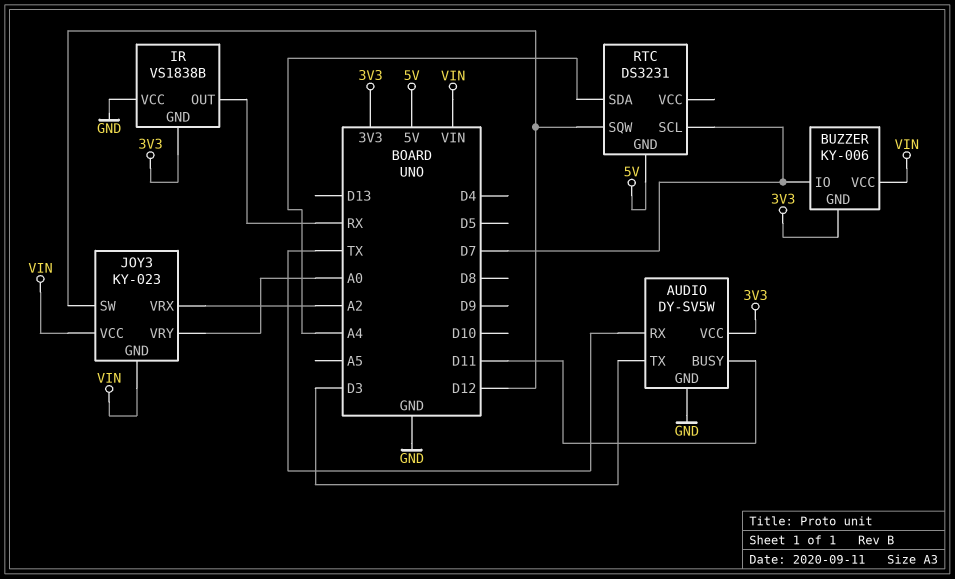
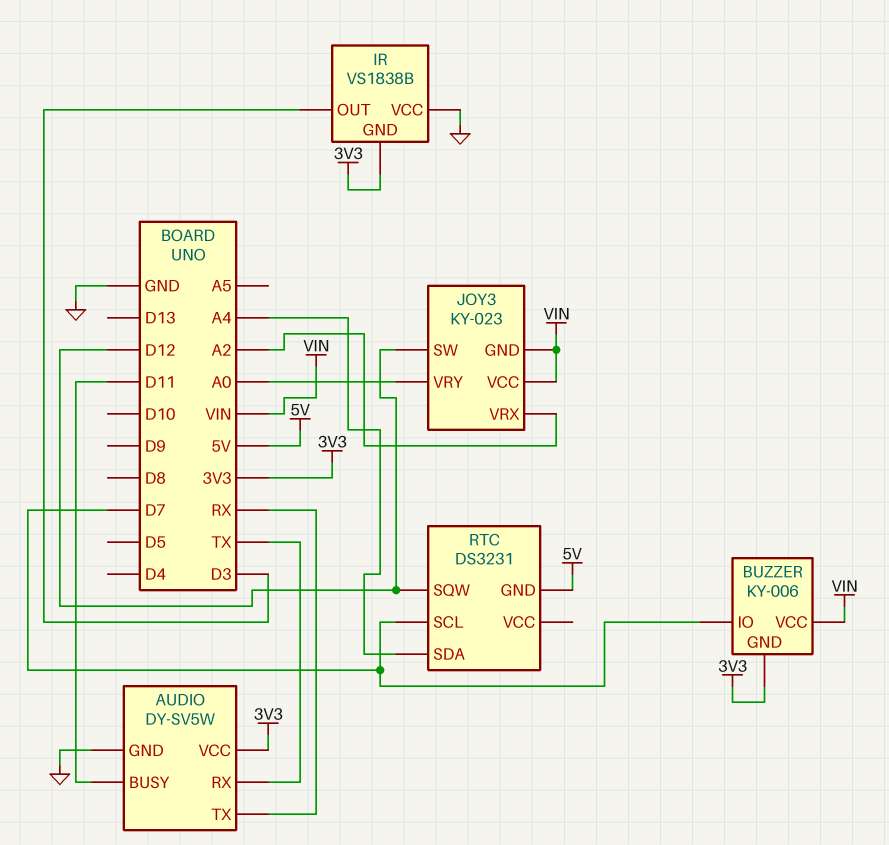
AUDIO pin TX: D3 -> RX
IR pin OUT: RX -> D3

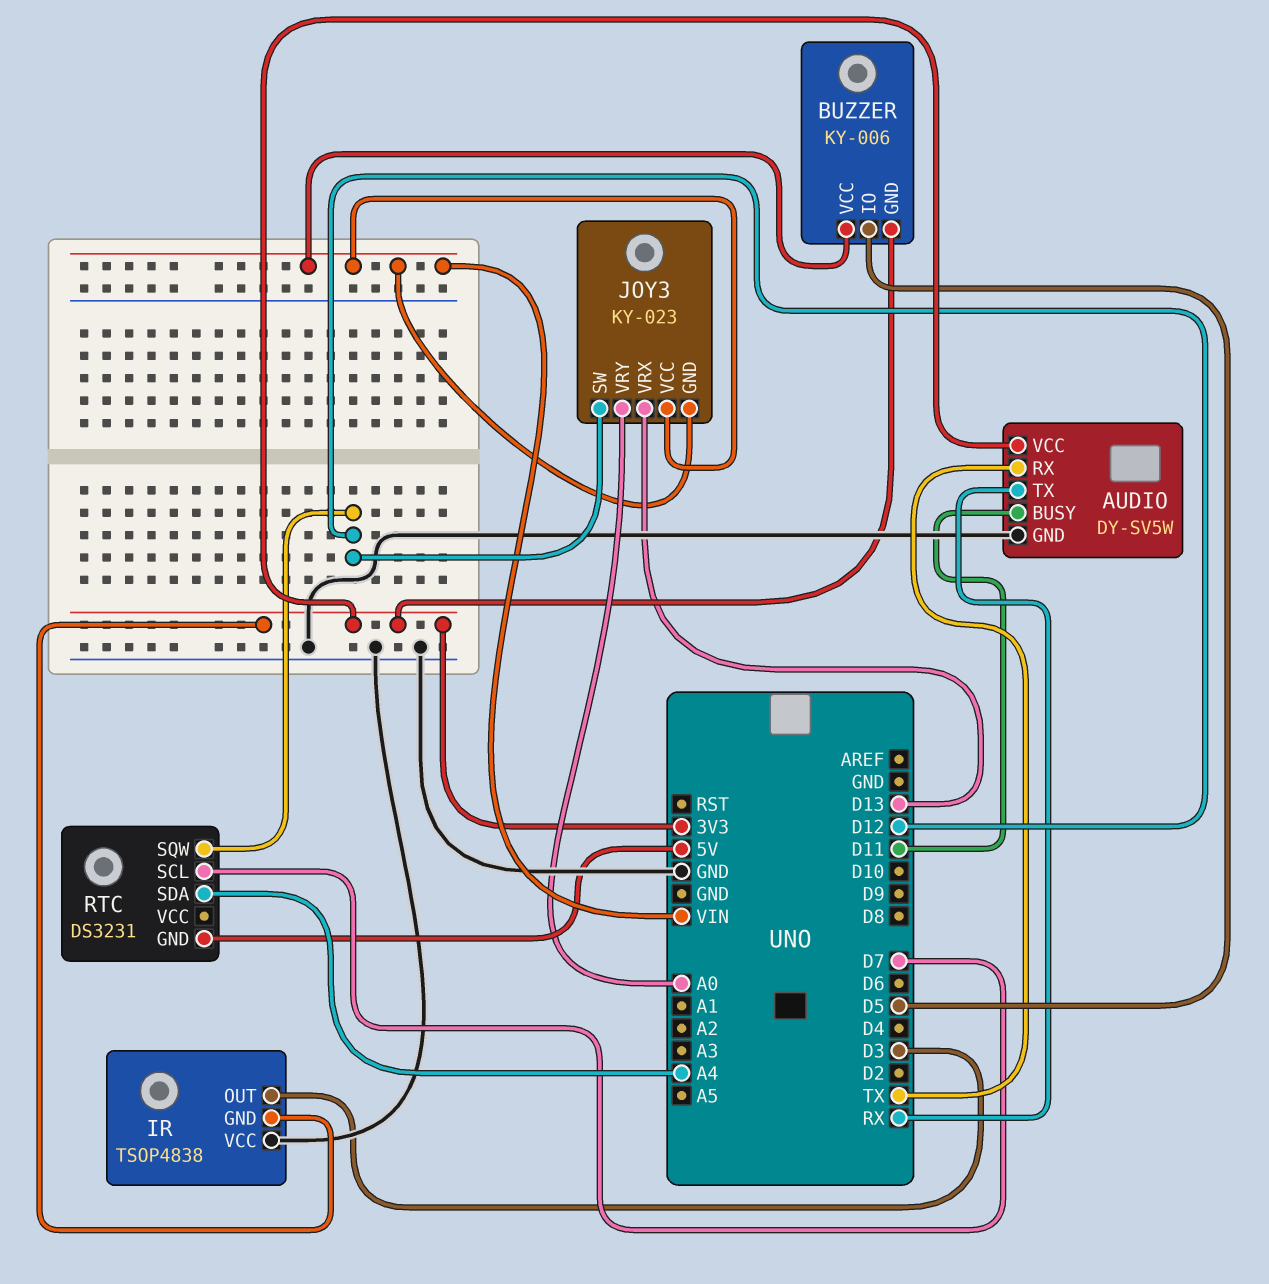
BUZZER pin IO: D7 -> D5
IR: VS1838B -> TSOP4838
JOY3 pin VRX: A2 -> D13

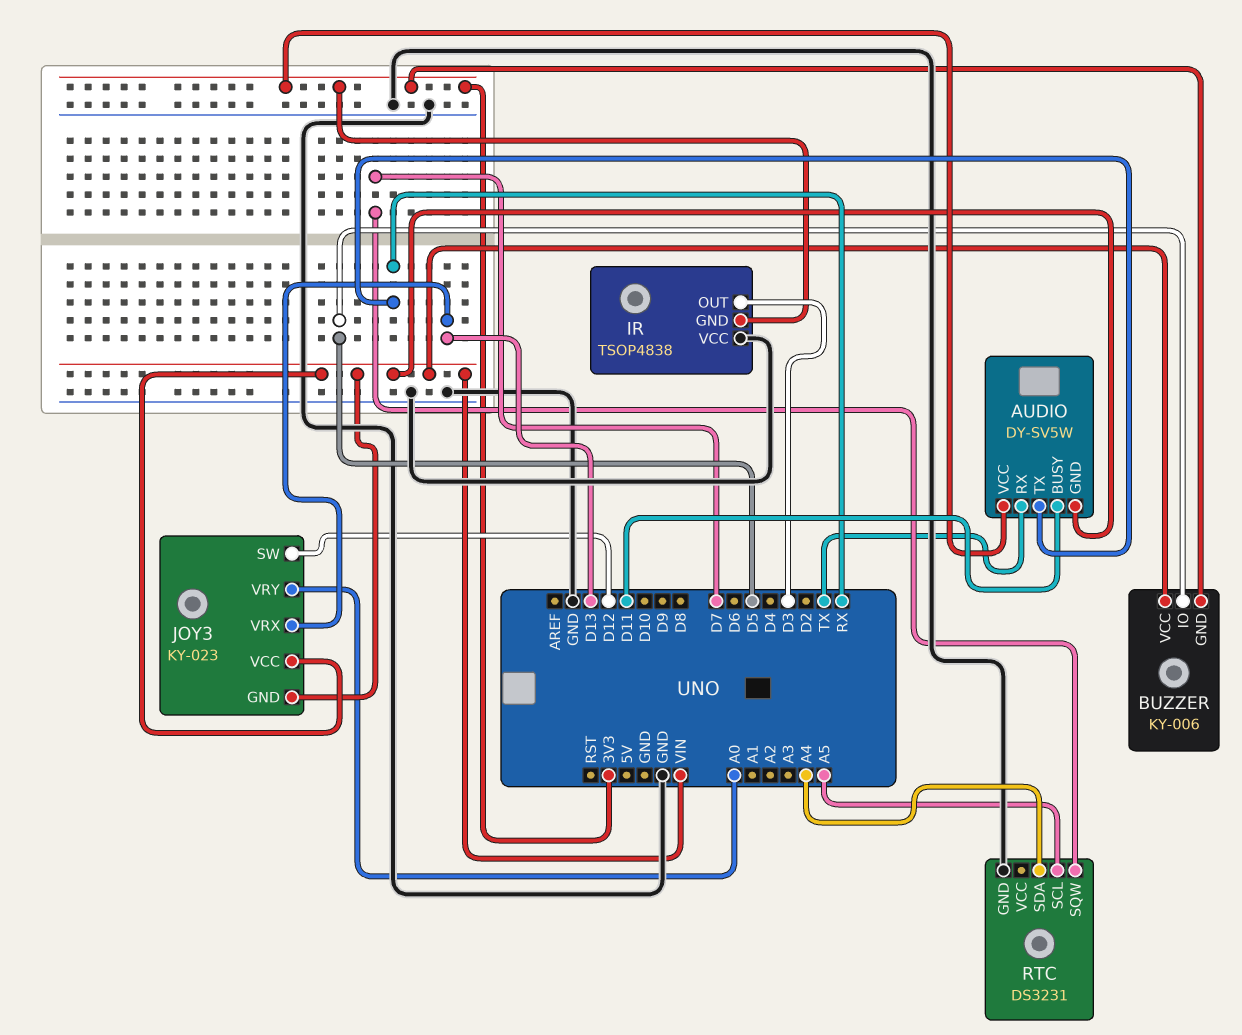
AUDIO pin GND: GND -> VIN
RTC pin GND: 5V -> GND
RTC pin SCL: D7 -> A5
RTC pin SQW: D12 -> D7

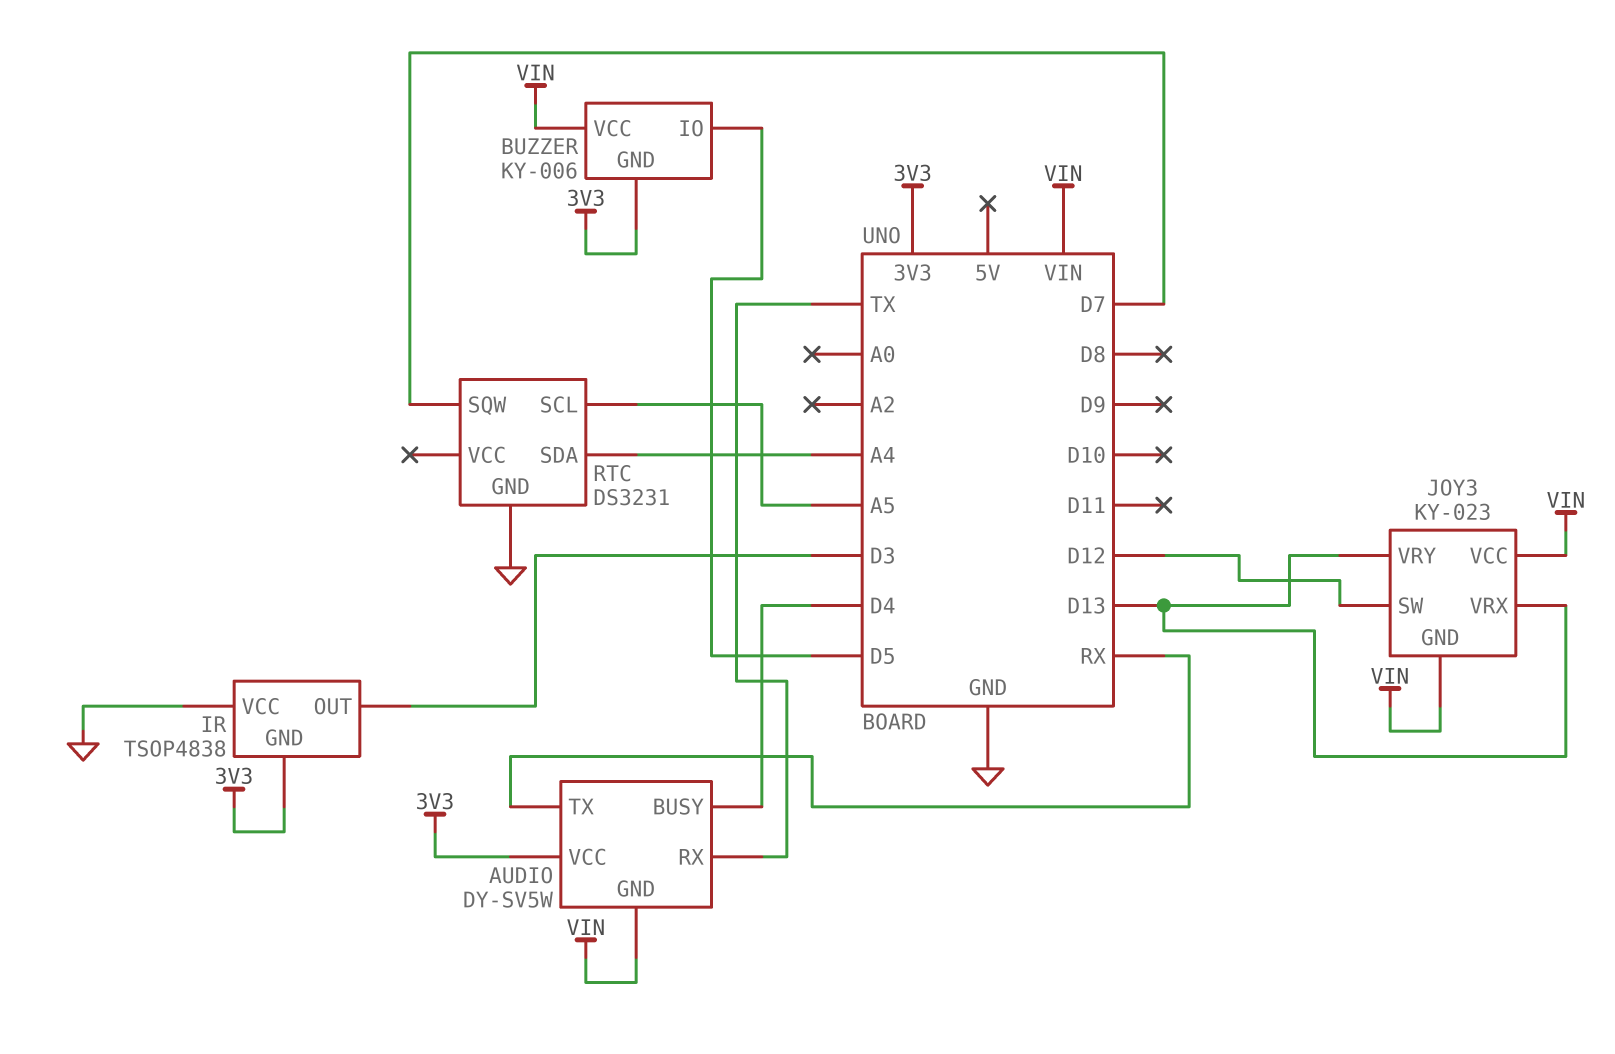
AUDIO pin BUSY: D11 -> D4
JOY3 pin VRY: A0 -> D13

